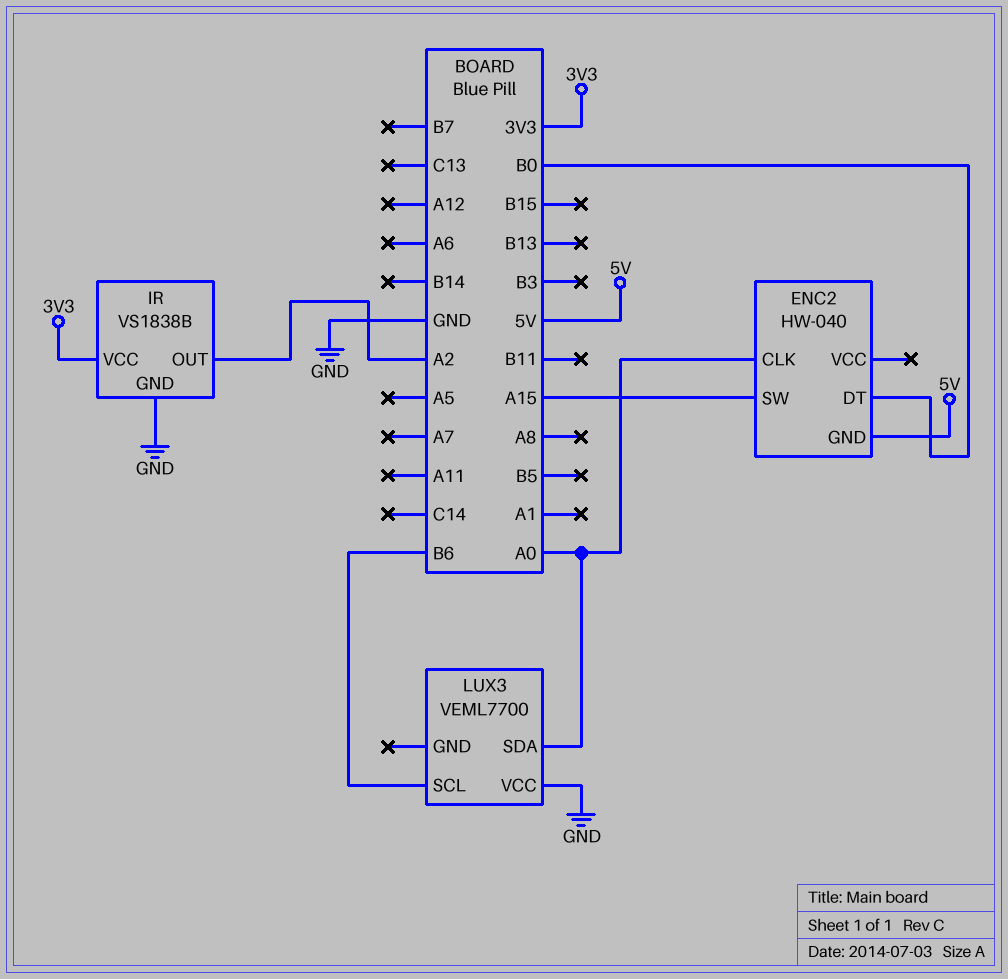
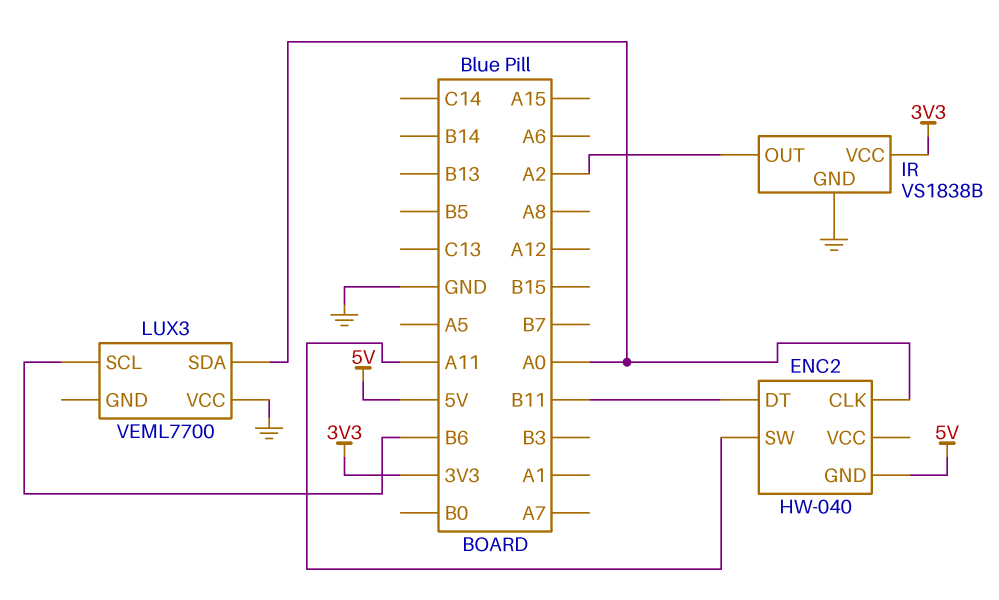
ENC2 pin DT: B0 -> B11
ENC2 pin SW: A15 -> A11

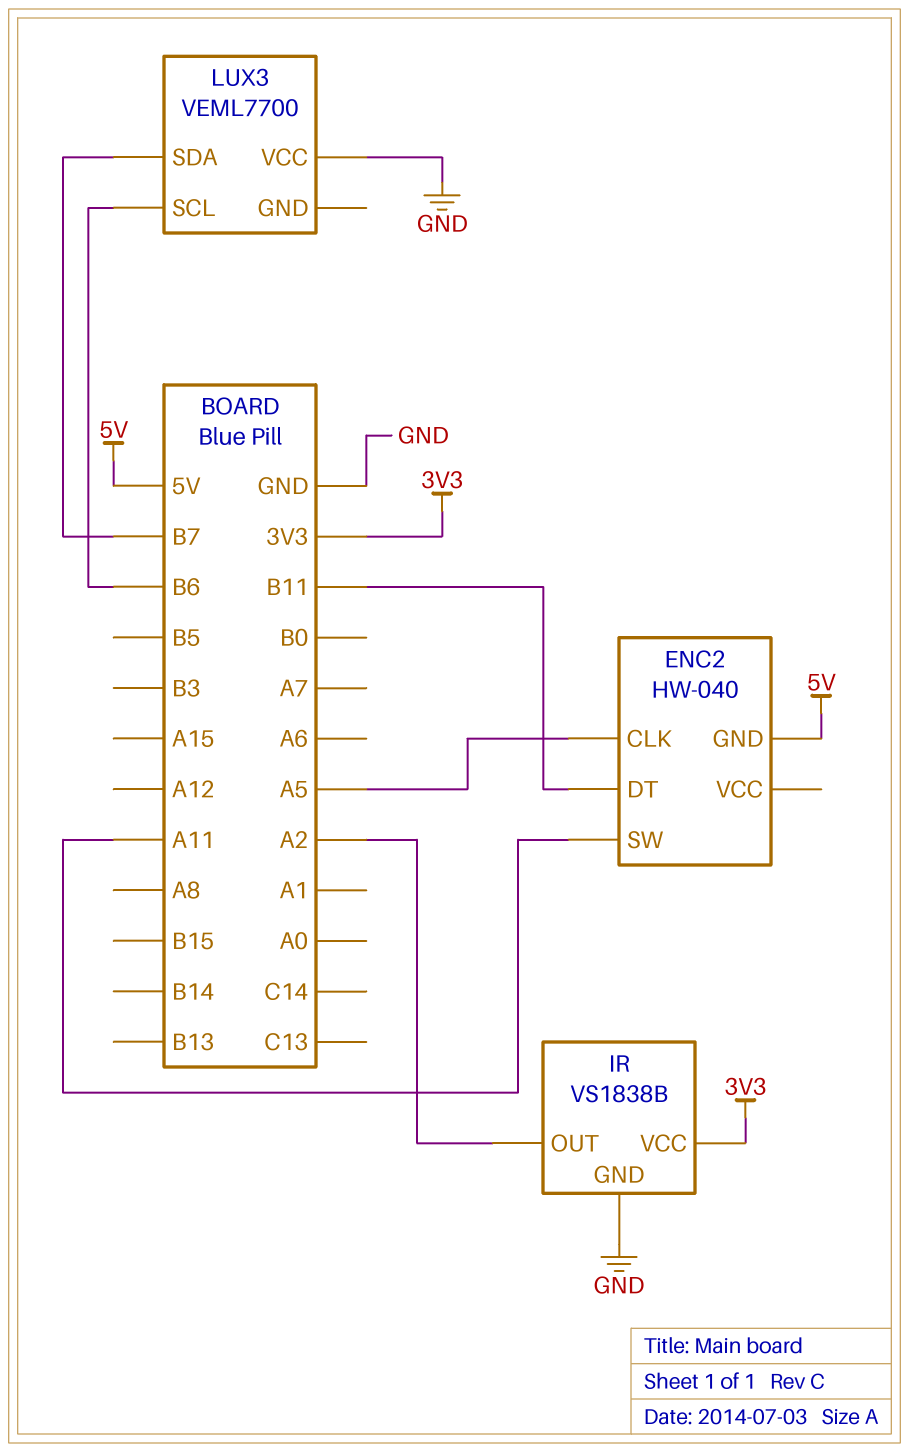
ENC2 pin CLK: A0 -> A5
LUX3 pin SDA: A0 -> B7

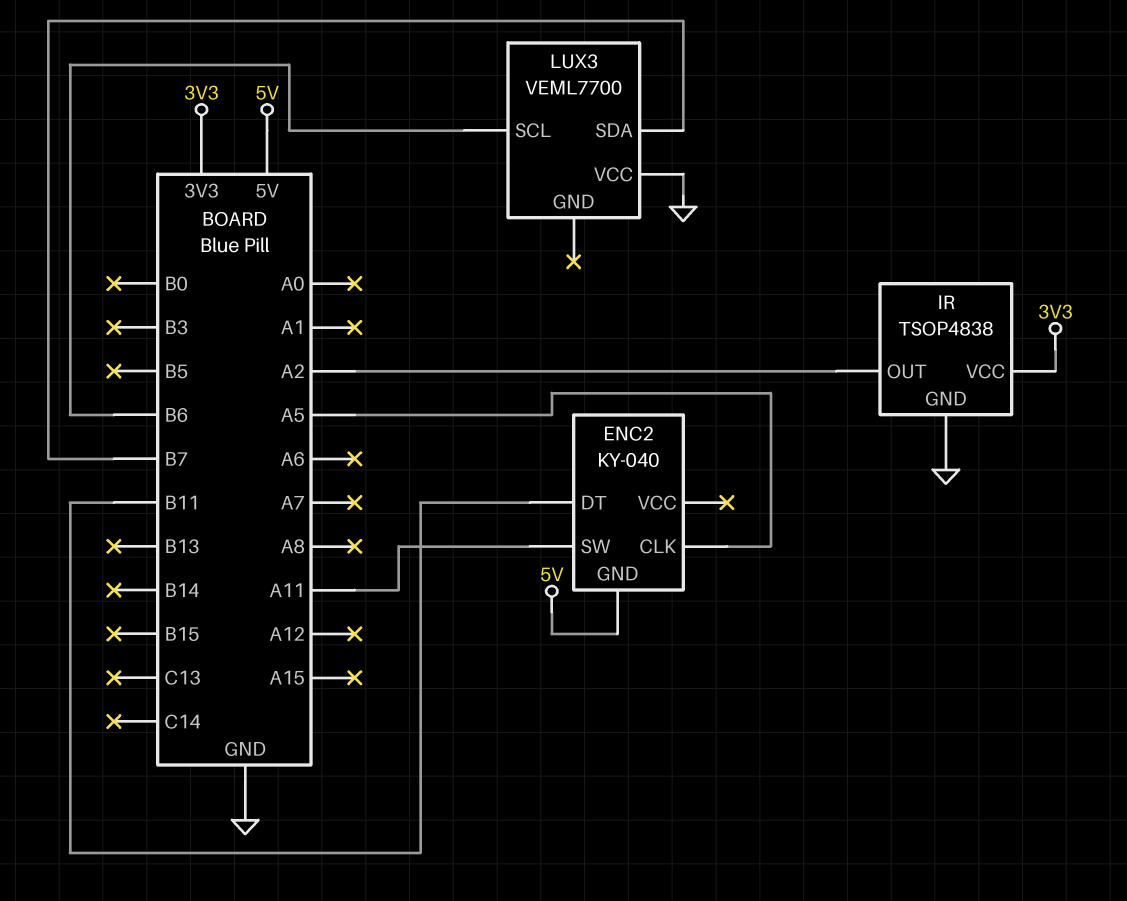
ENC2: HW-040 -> KY-040
IR: VS1838B -> TSOP4838

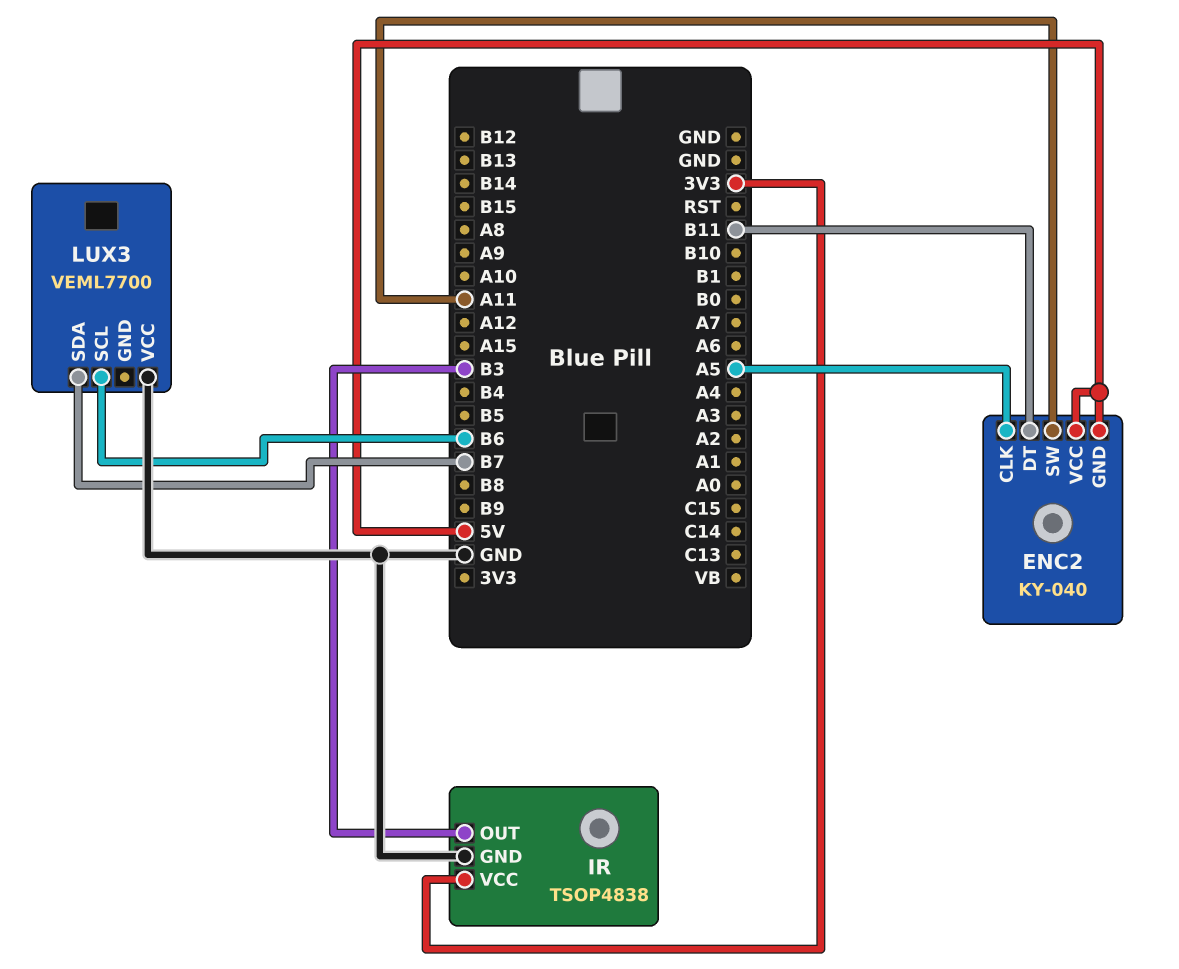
ENC2 pin VCC: none -> 5V
IR pin OUT: A2 -> B3

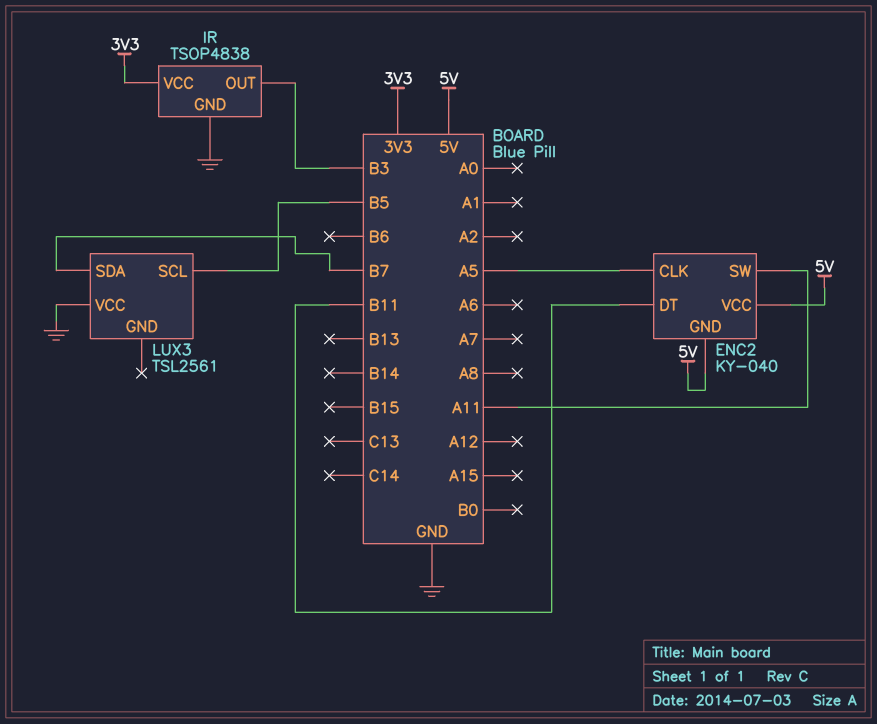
LUX3: VEML7700 -> TSL2561
LUX3 pin SCL: B6 -> B5

